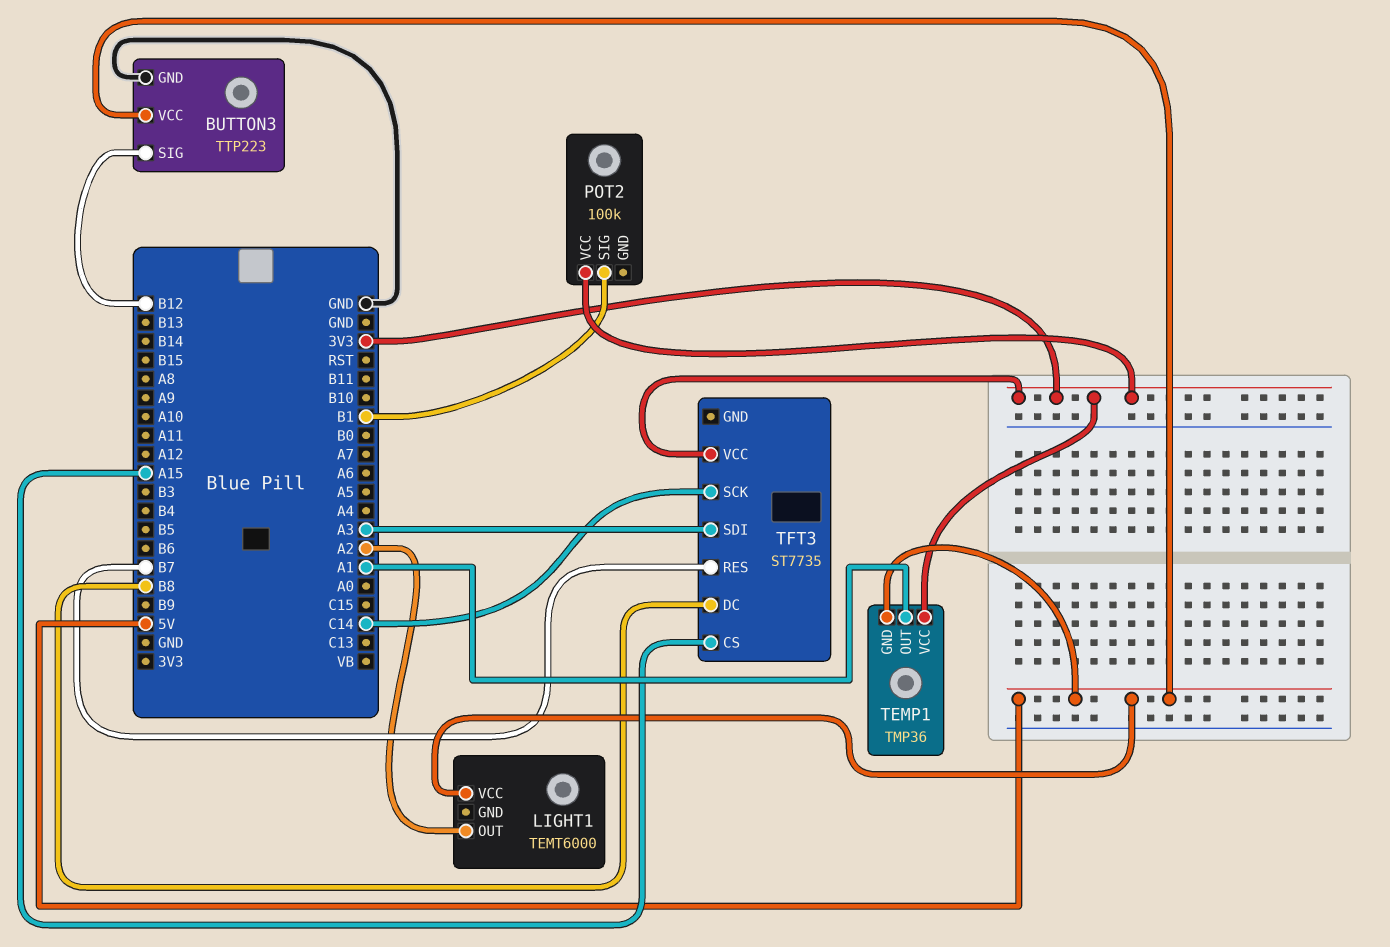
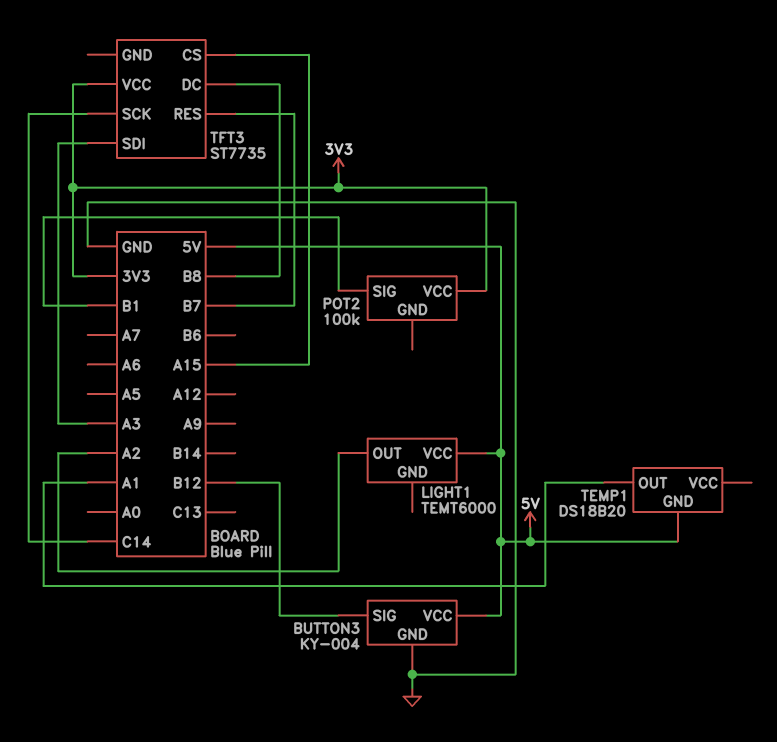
BUTTON3: TTP223 -> KY-004
TEMP1: TMP36 -> DS18B20
TEMP1 pin VCC: 3V3 -> none

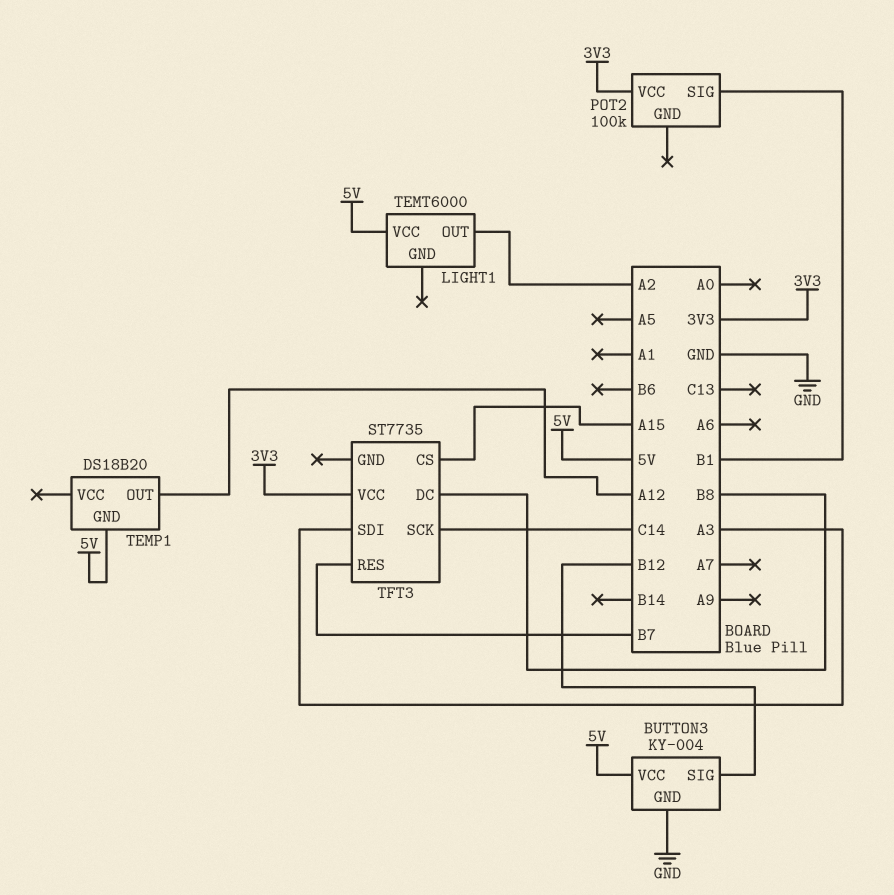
TEMP1 pin OUT: A1 -> A12

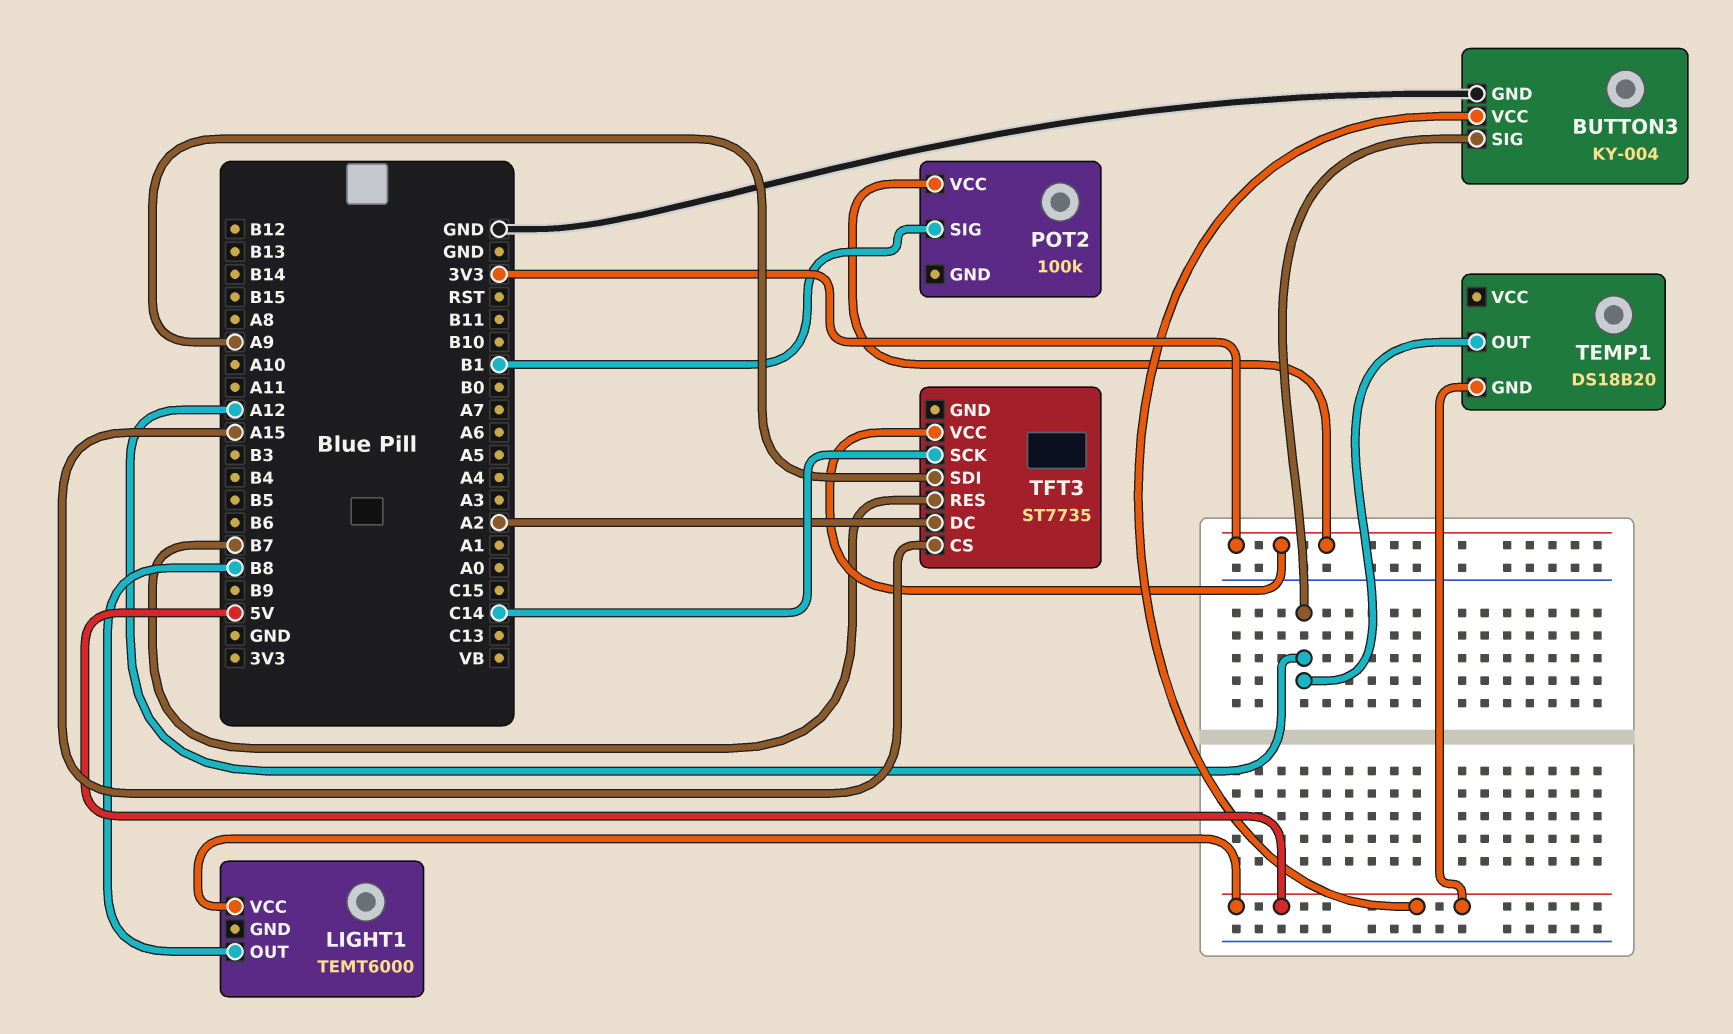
BUTTON3 pin SIG: B12 -> A12
LIGHT1 pin OUT: A2 -> B8
TFT3 pin DC: B8 -> A2
TFT3 pin SDI: A3 -> A9

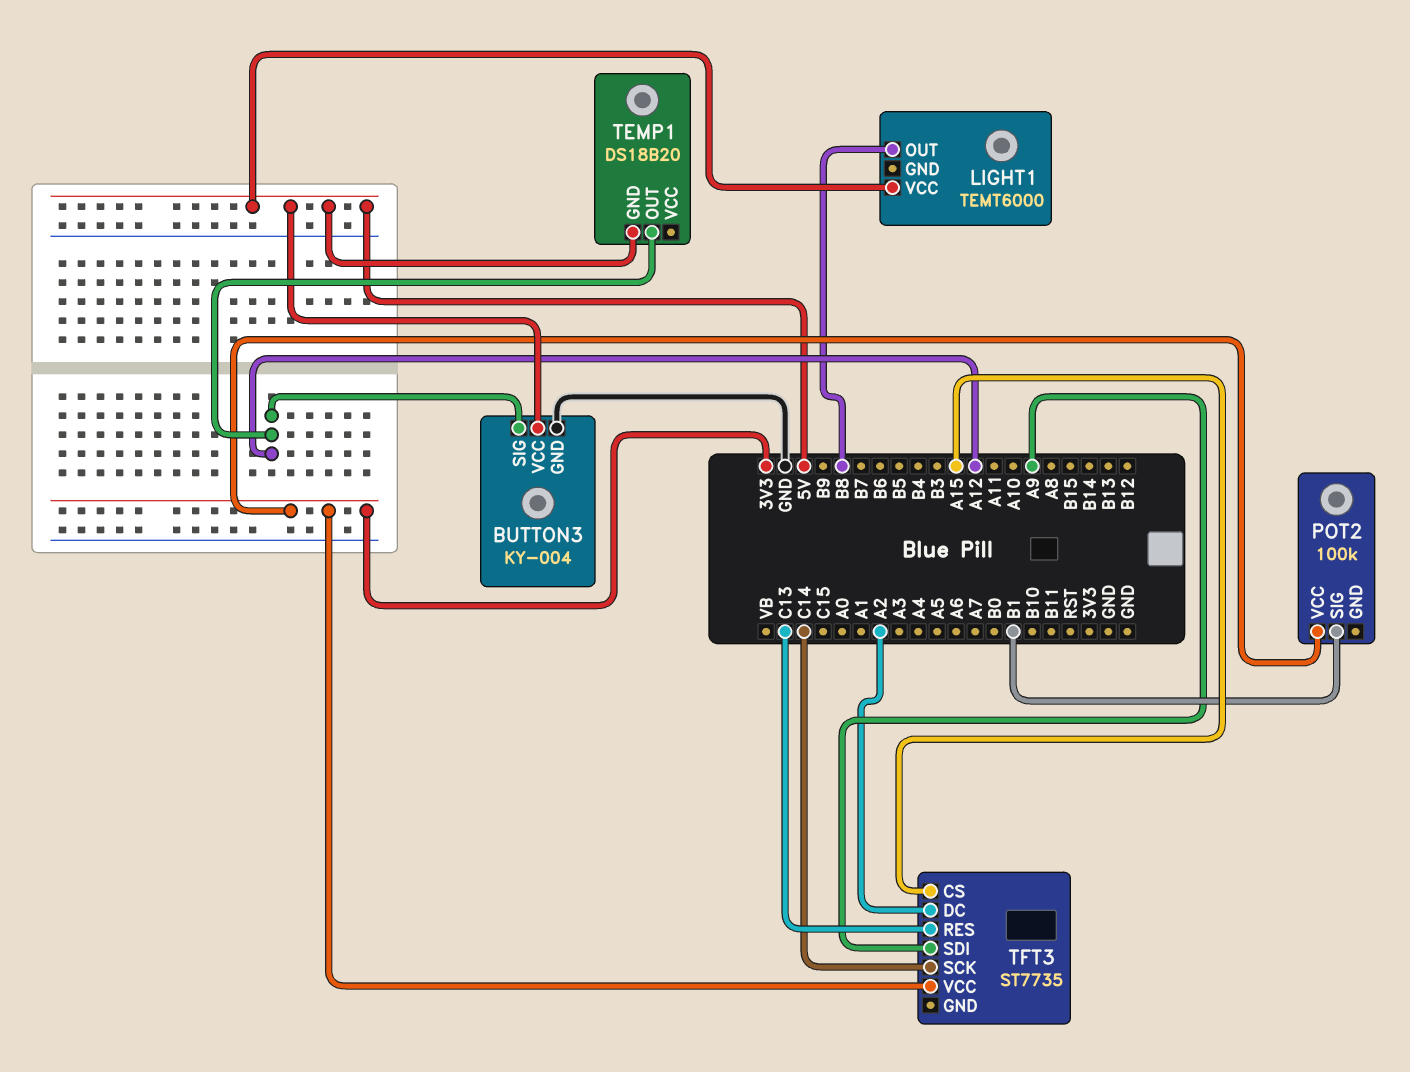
TFT3 pin RES: B7 -> C13

